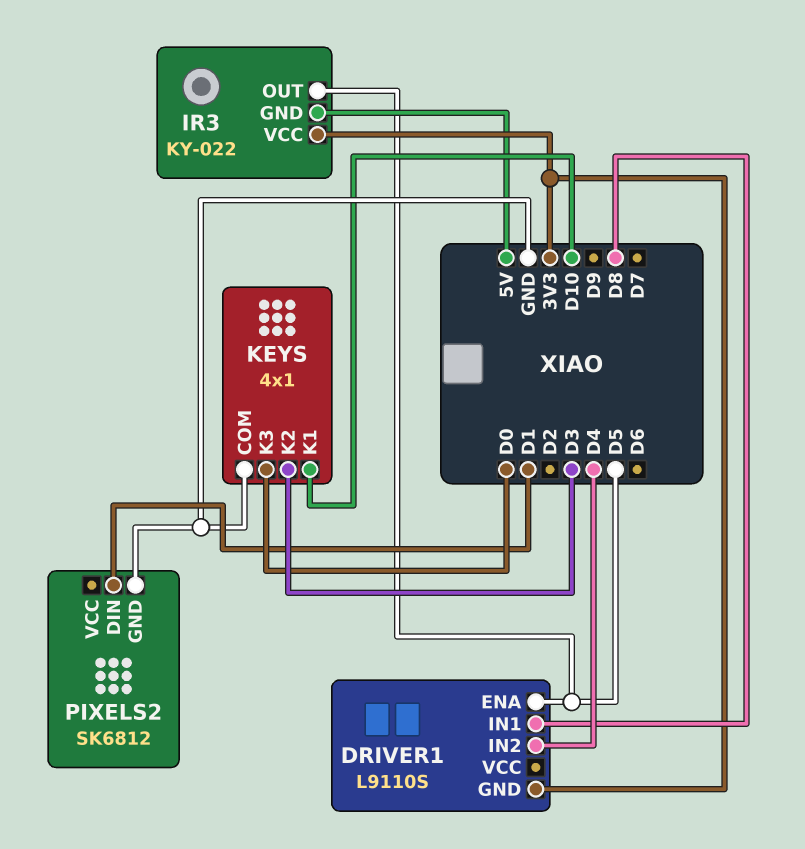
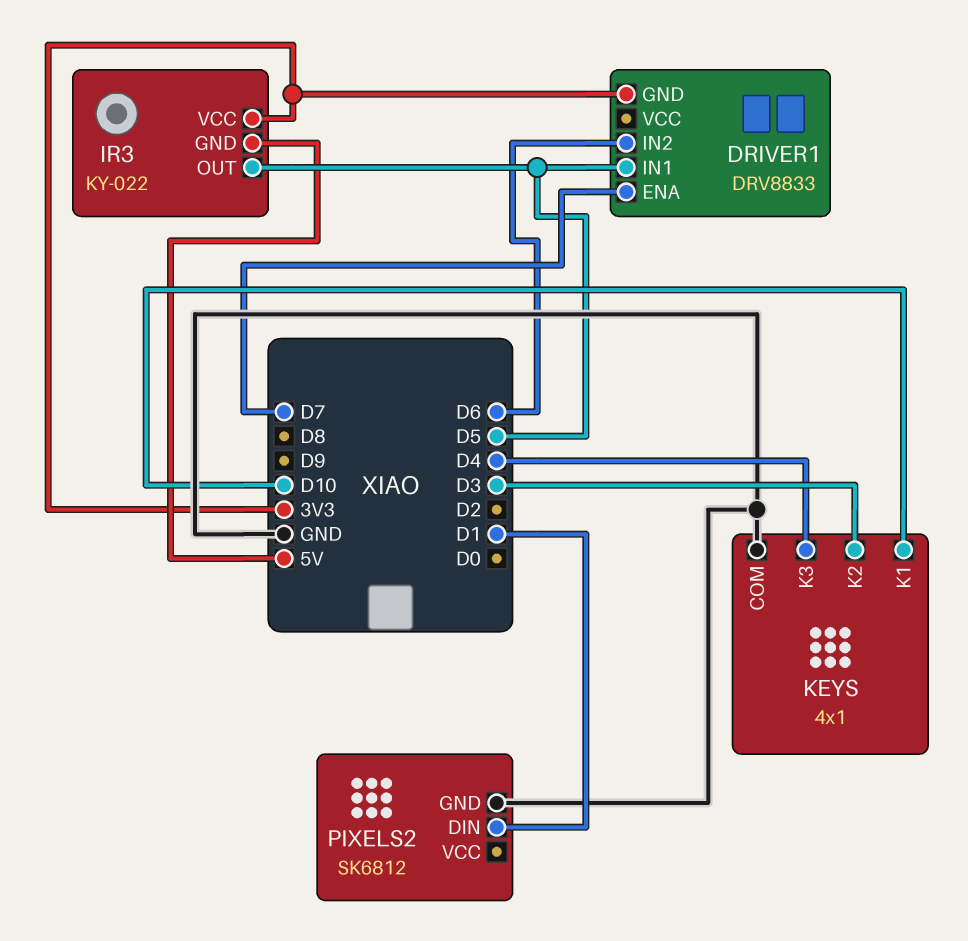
DRIVER1: L9110S -> DRV8833
DRIVER1 pin ENA: D5 -> D7
DRIVER1 pin IN1: D8 -> D5
DRIVER1 pin IN2: D4 -> D6
KEYS pin K3: D0 -> D4

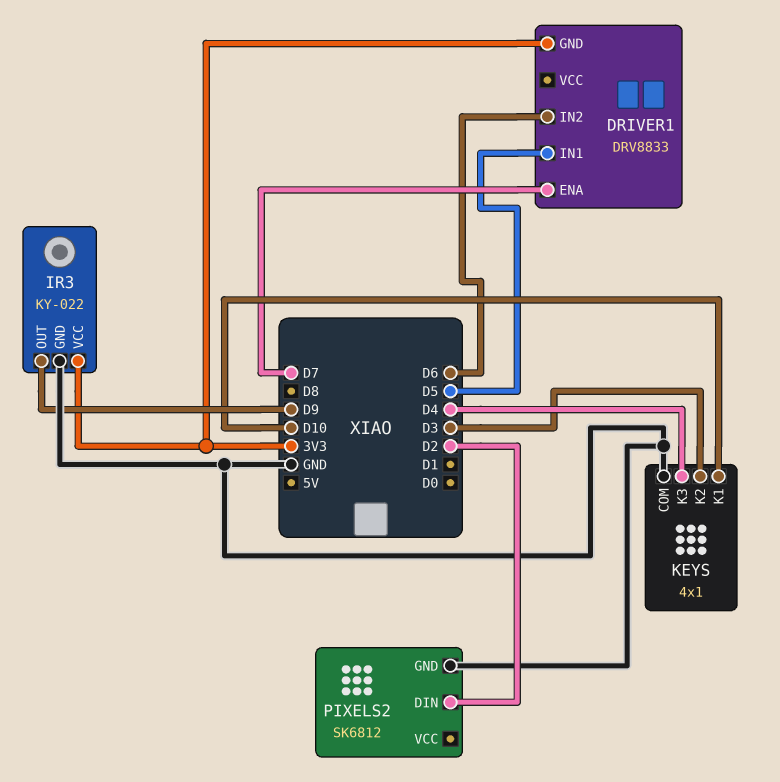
IR3 pin GND: 5V -> GND
IR3 pin OUT: D5 -> D9
PIXELS2 pin DIN: D1 -> D2

